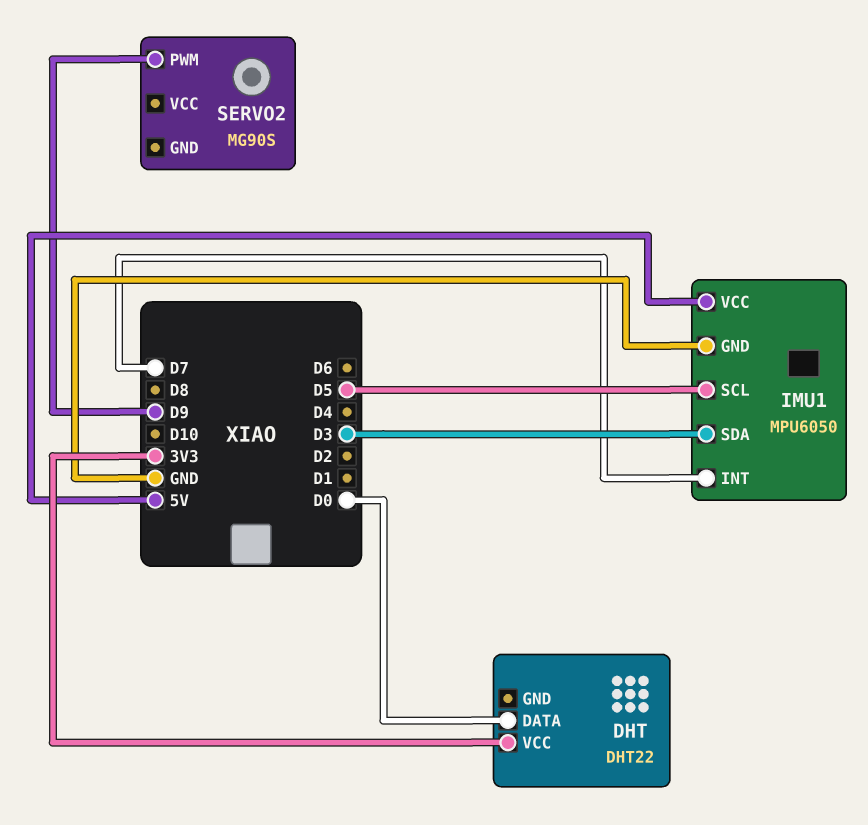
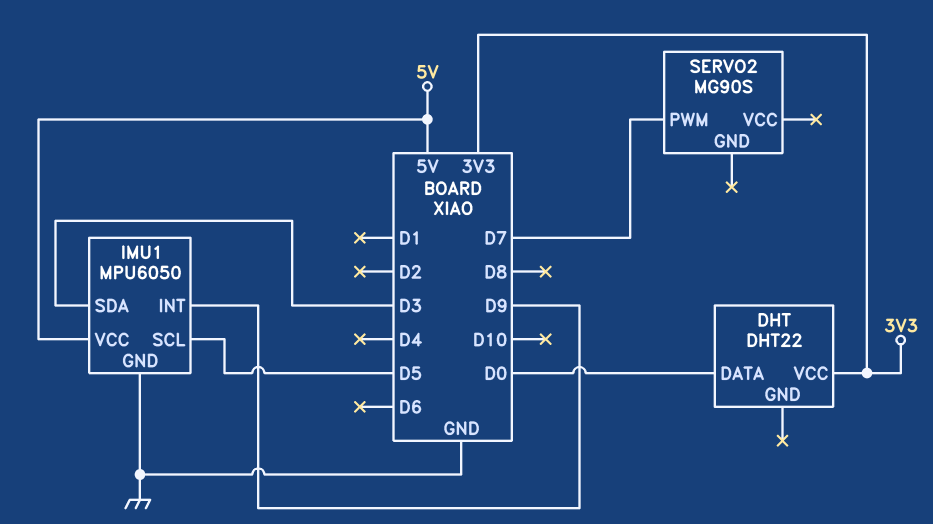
IMU1 pin INT: D7 -> D9
SERVO2 pin PWM: D9 -> D7

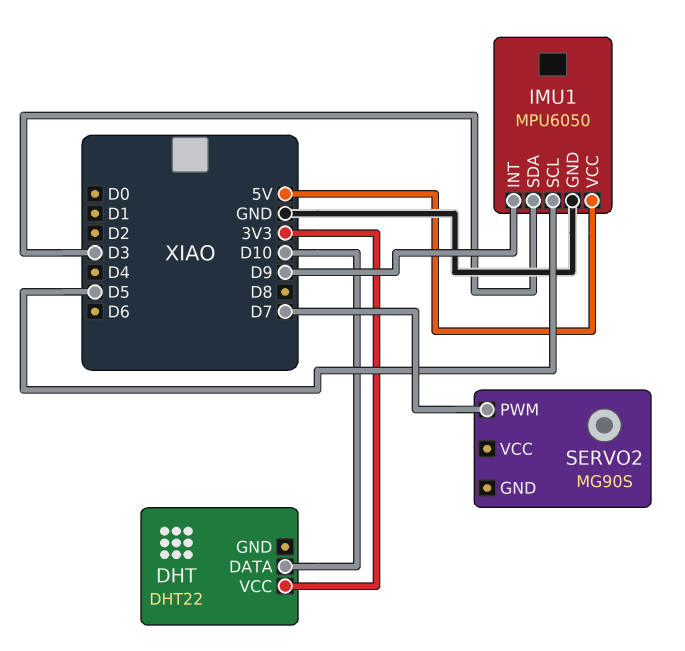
DHT pin DATA: D0 -> D10

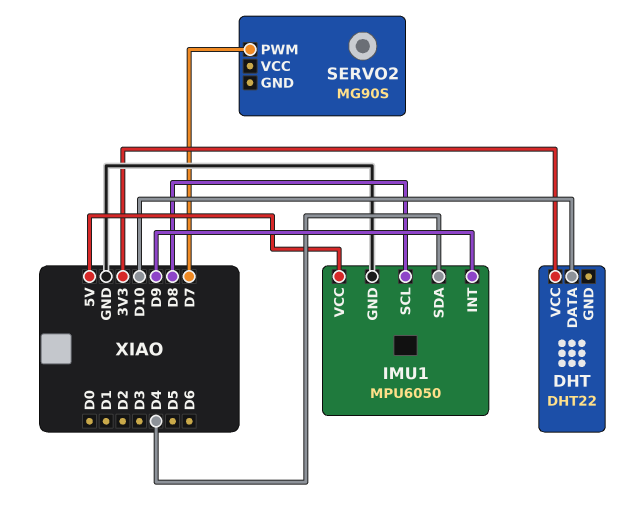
IMU1 pin SCL: D5 -> D8
IMU1 pin SDA: D3 -> D4

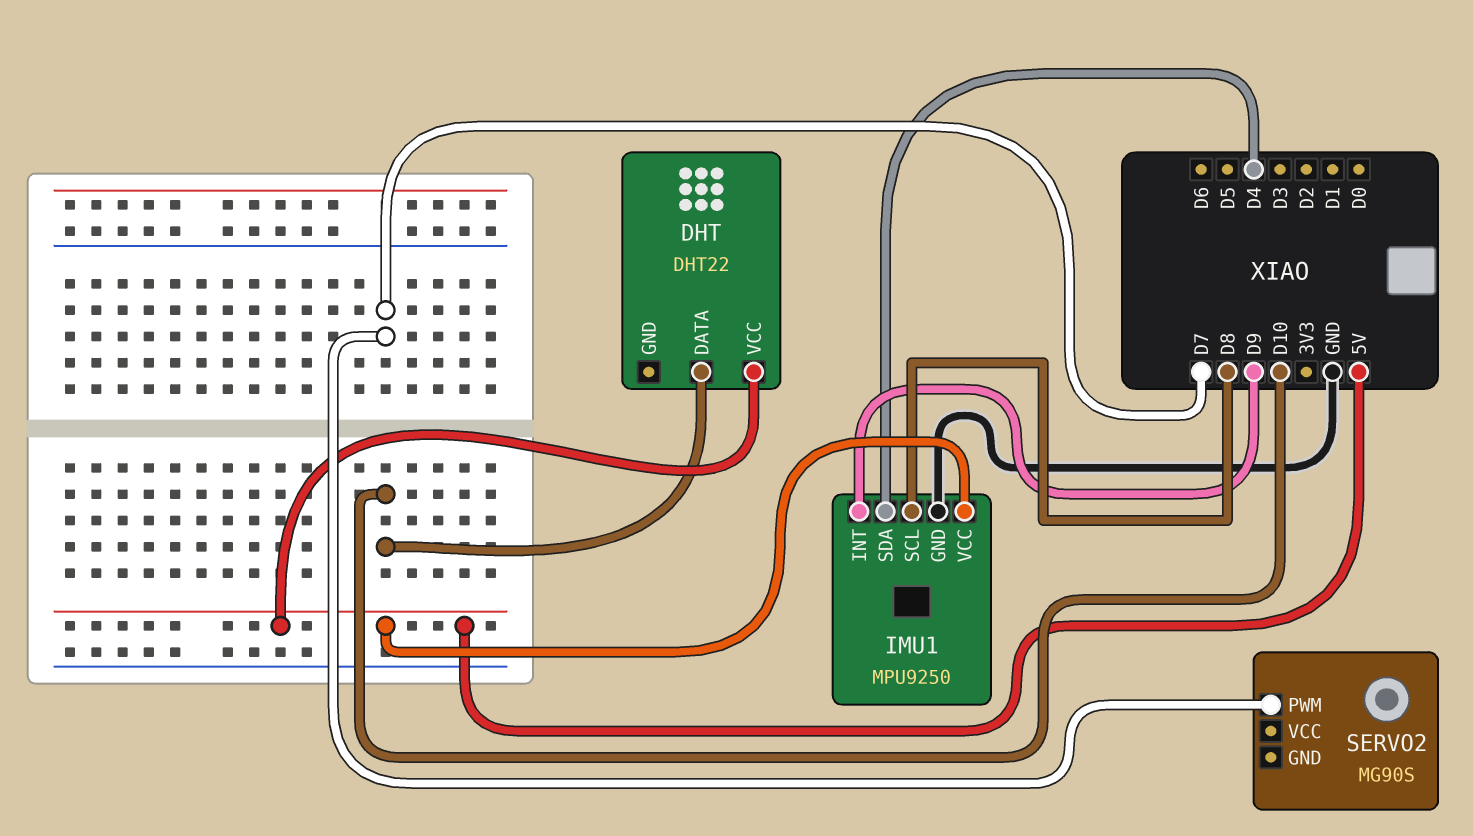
DHT pin VCC: 3V3 -> 5V
IMU1: MPU6050 -> MPU9250

